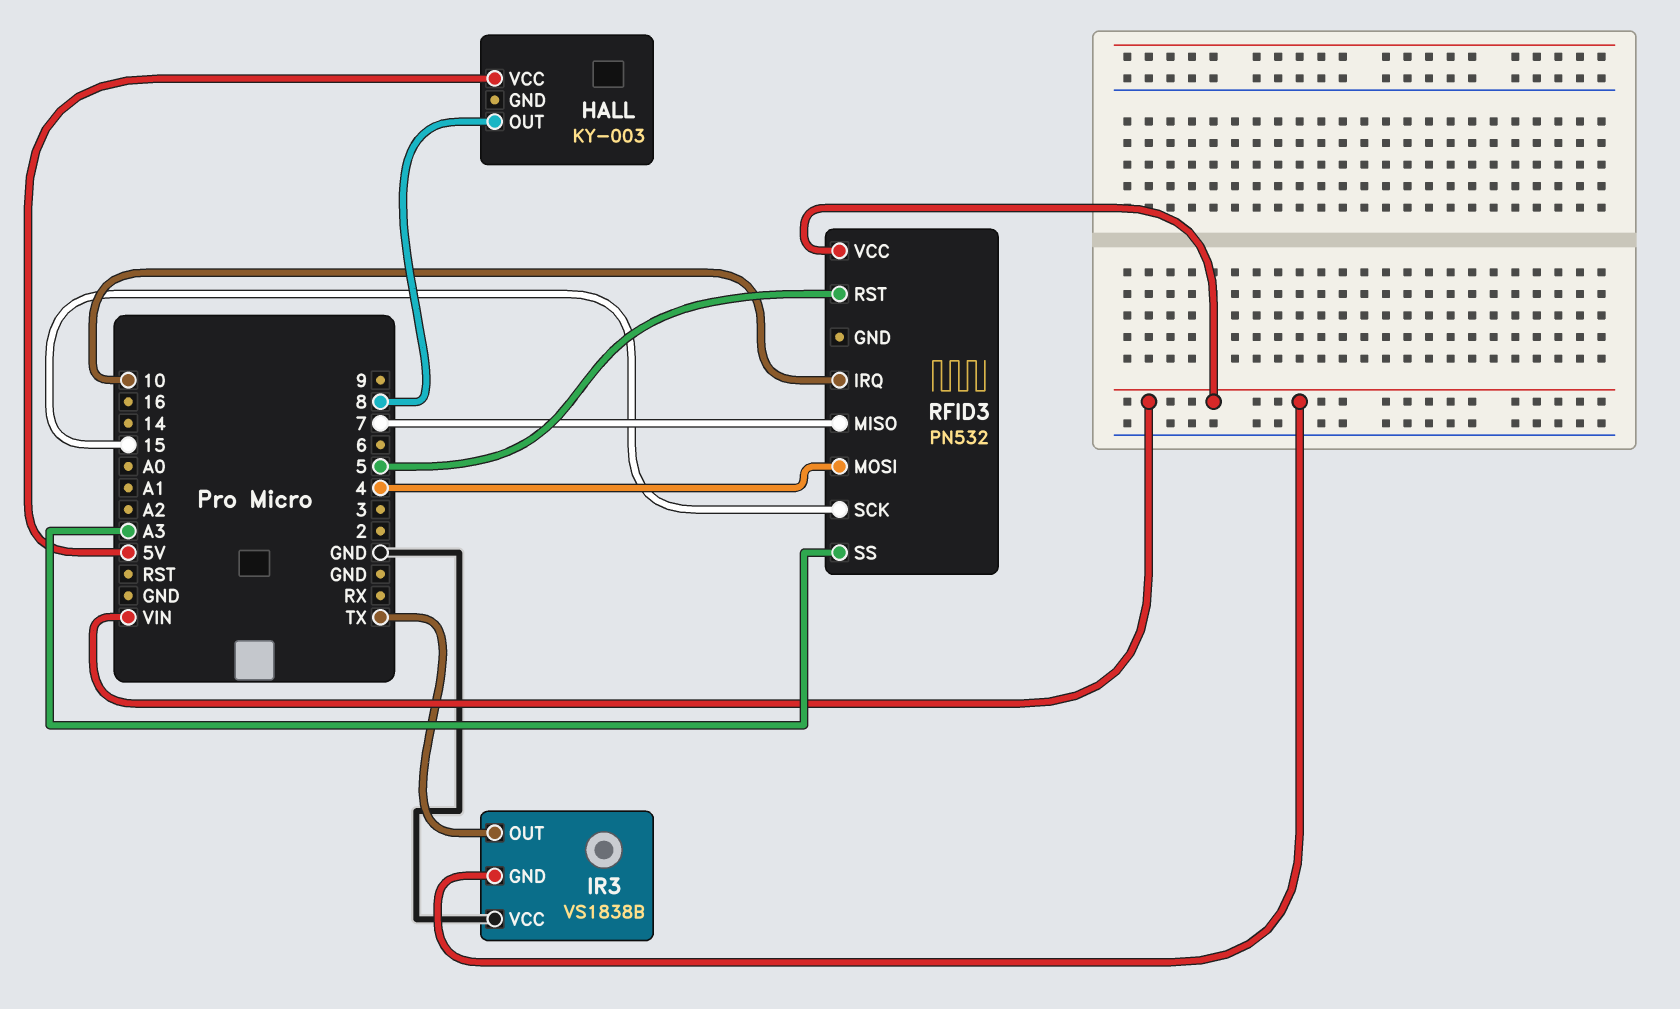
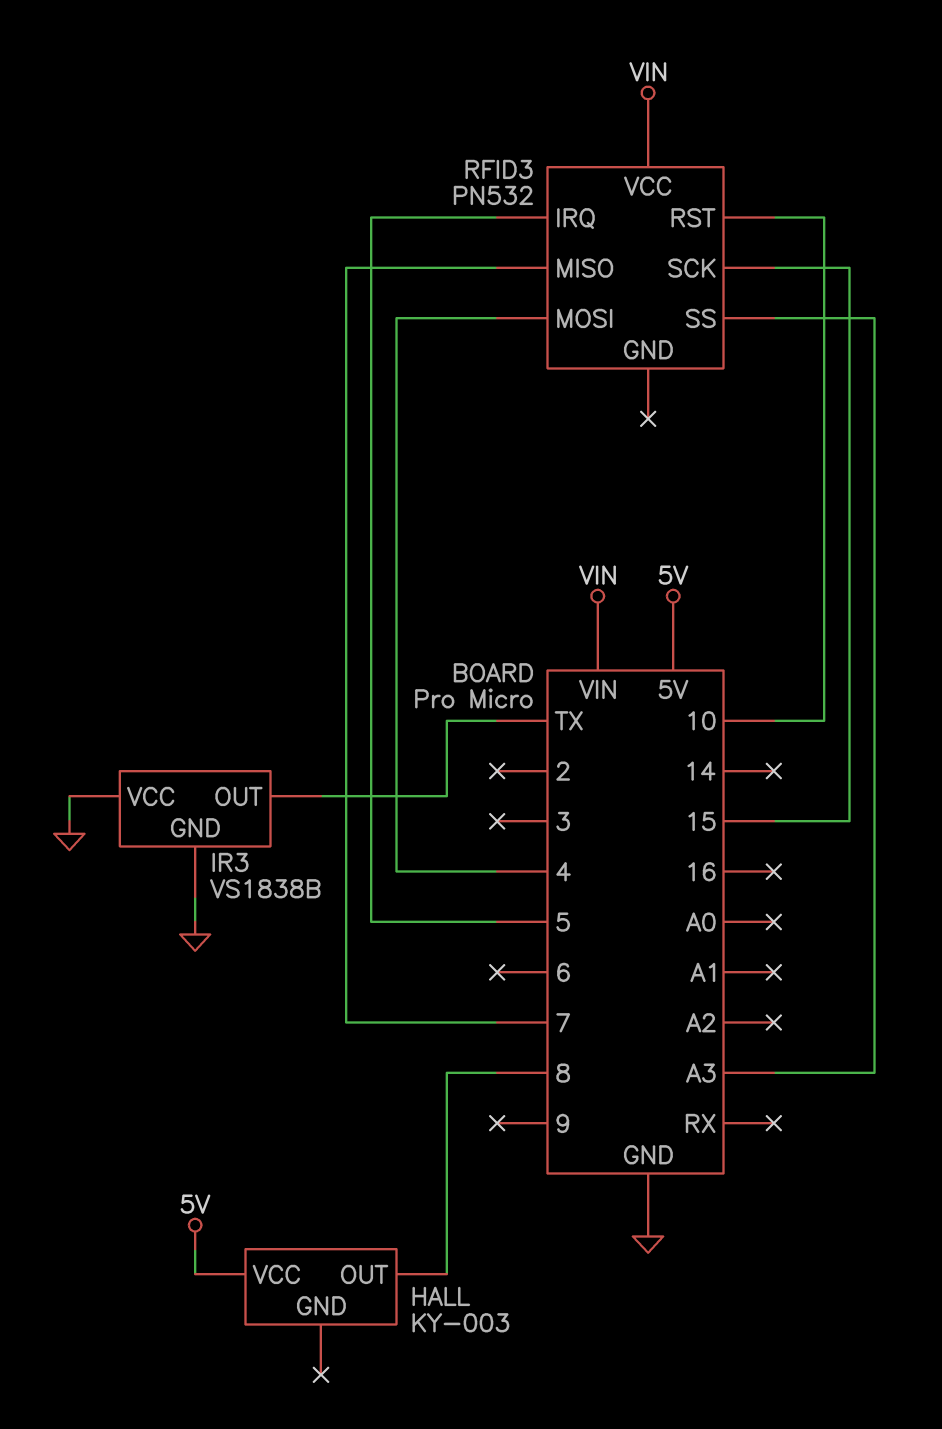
IR3 pin GND: VIN -> GND
RFID3 pin IRQ: 10 -> 5
RFID3 pin RST: 5 -> 10

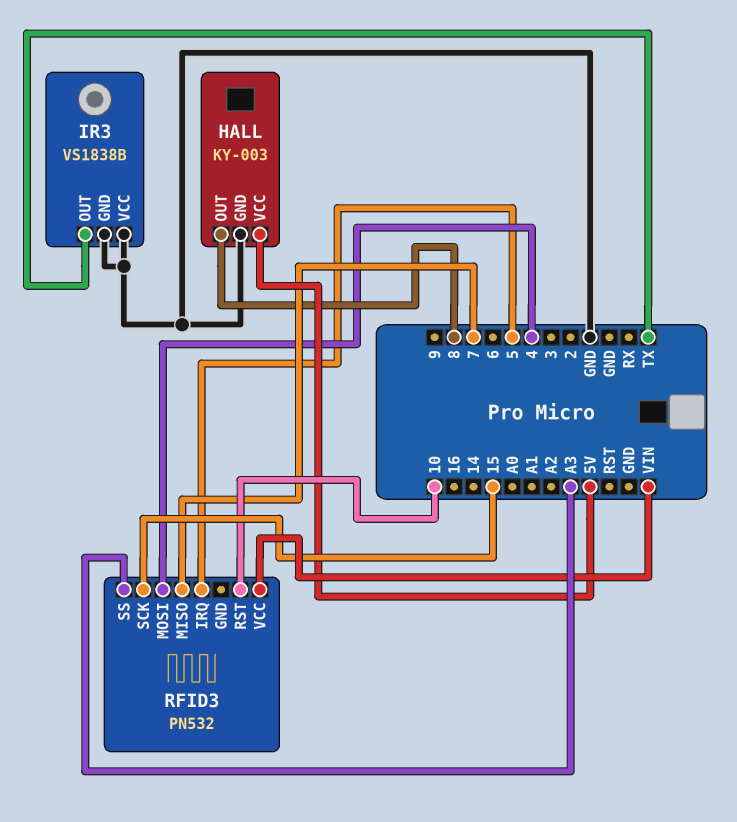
HALL pin GND: none -> GND

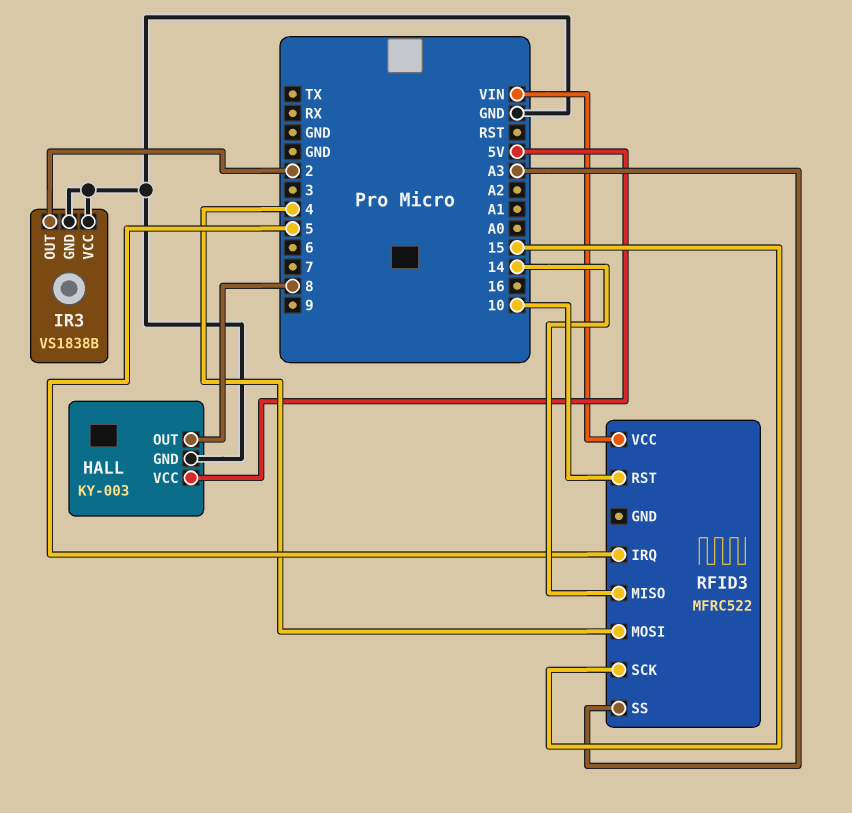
IR3 pin OUT: TX -> 2
RFID3: PN532 -> MFRC522
RFID3 pin MISO: 7 -> 14

